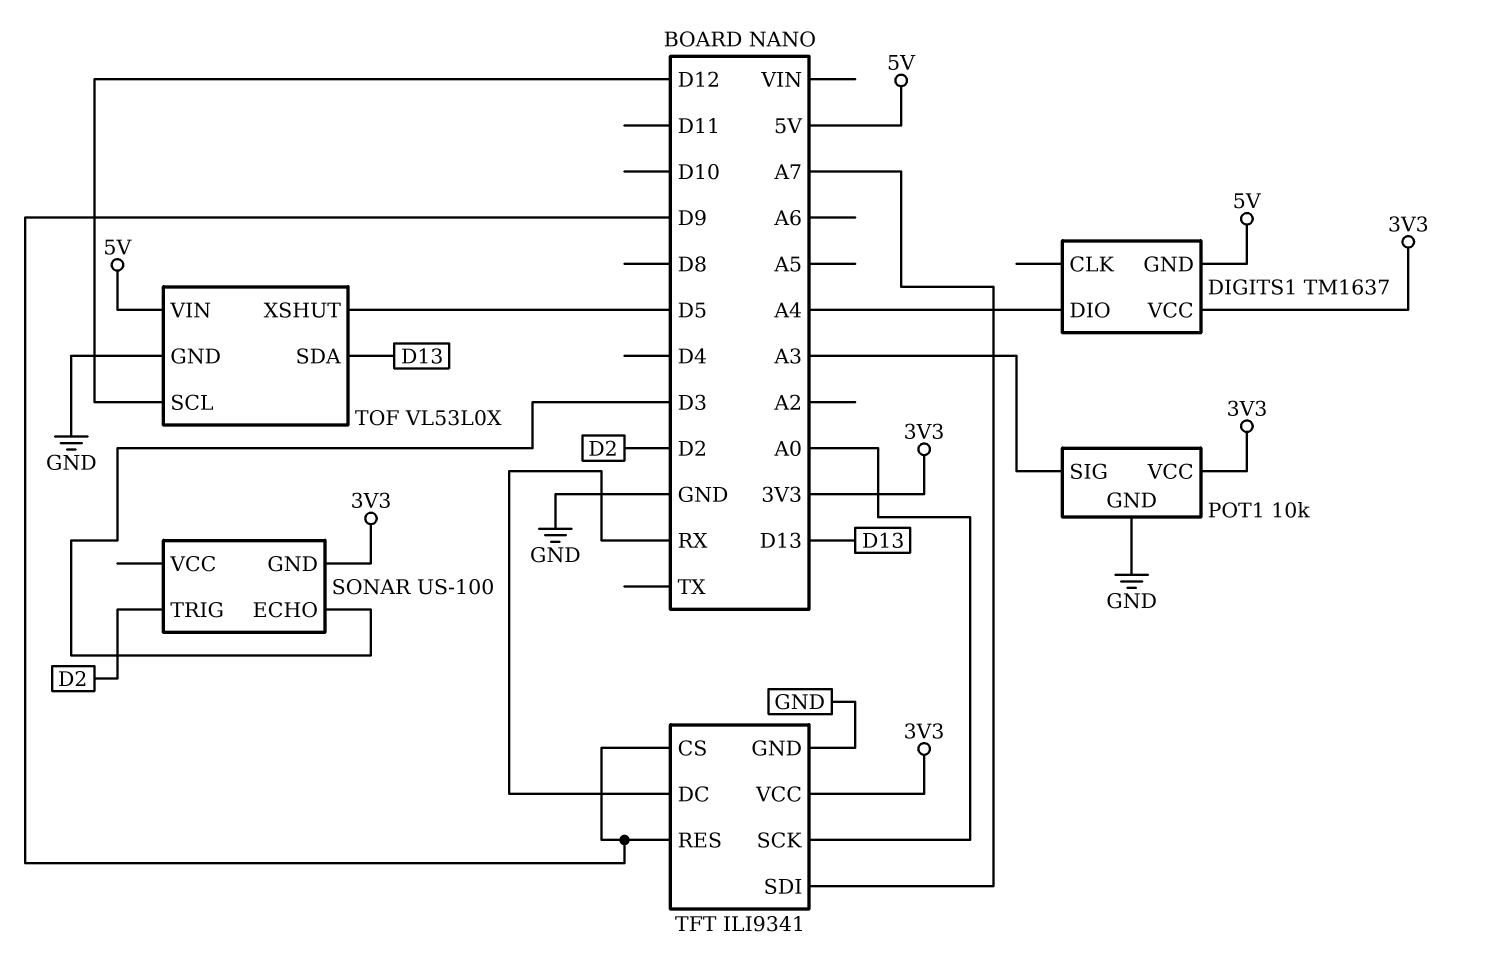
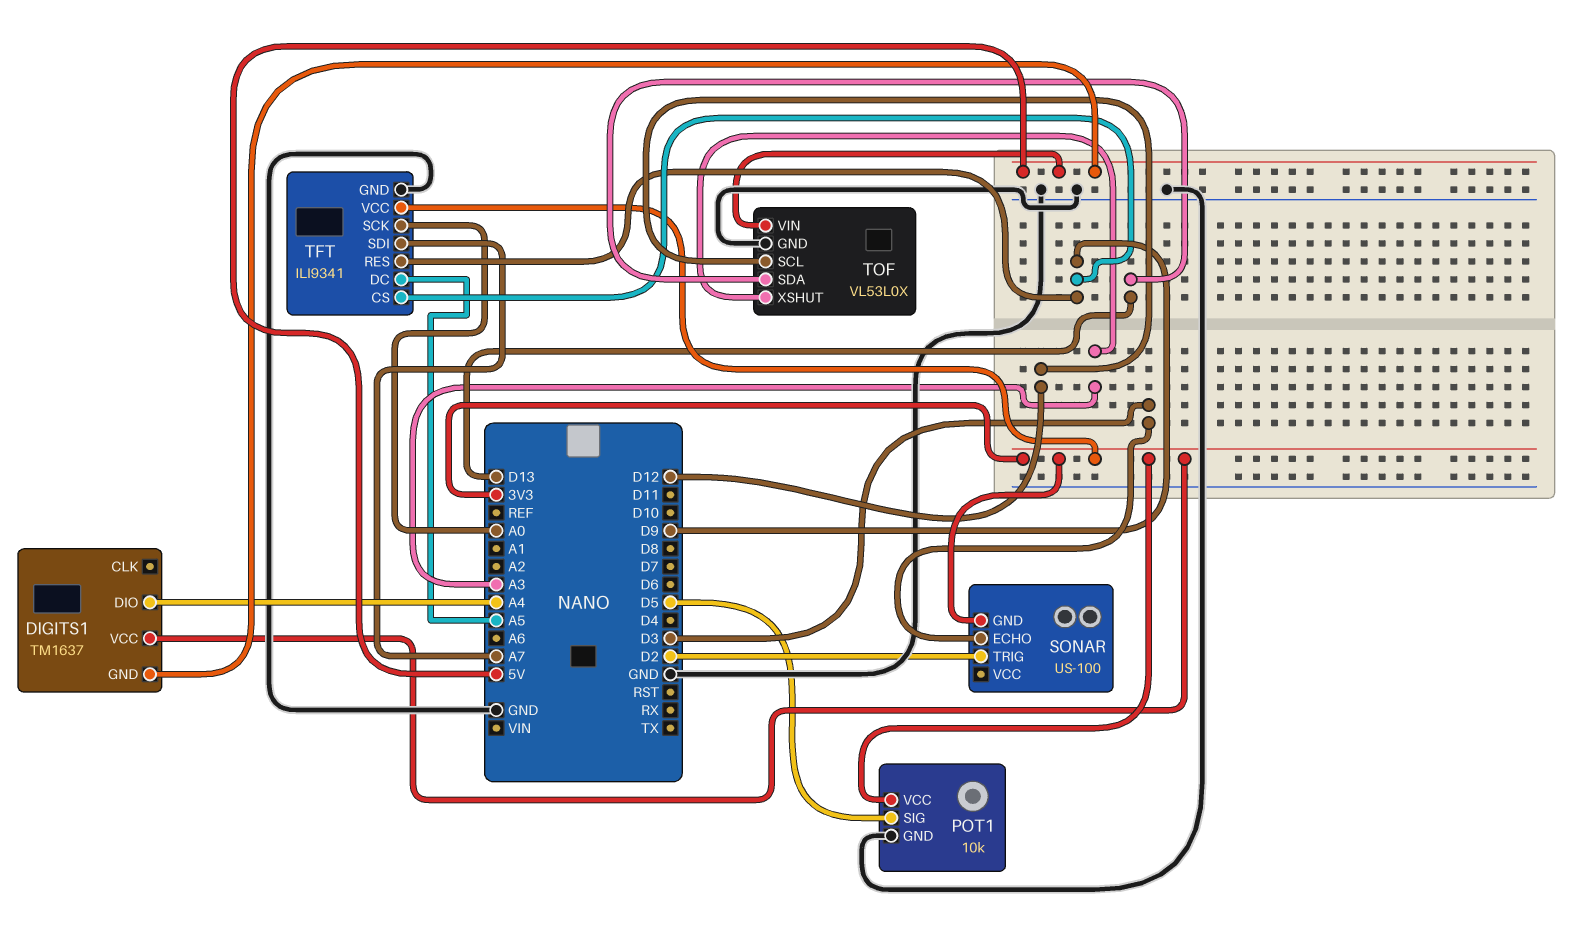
POT1 pin SIG: A3 -> D5
TFT pin DC: RX -> A5
TOF pin XSHUT: D5 -> A3

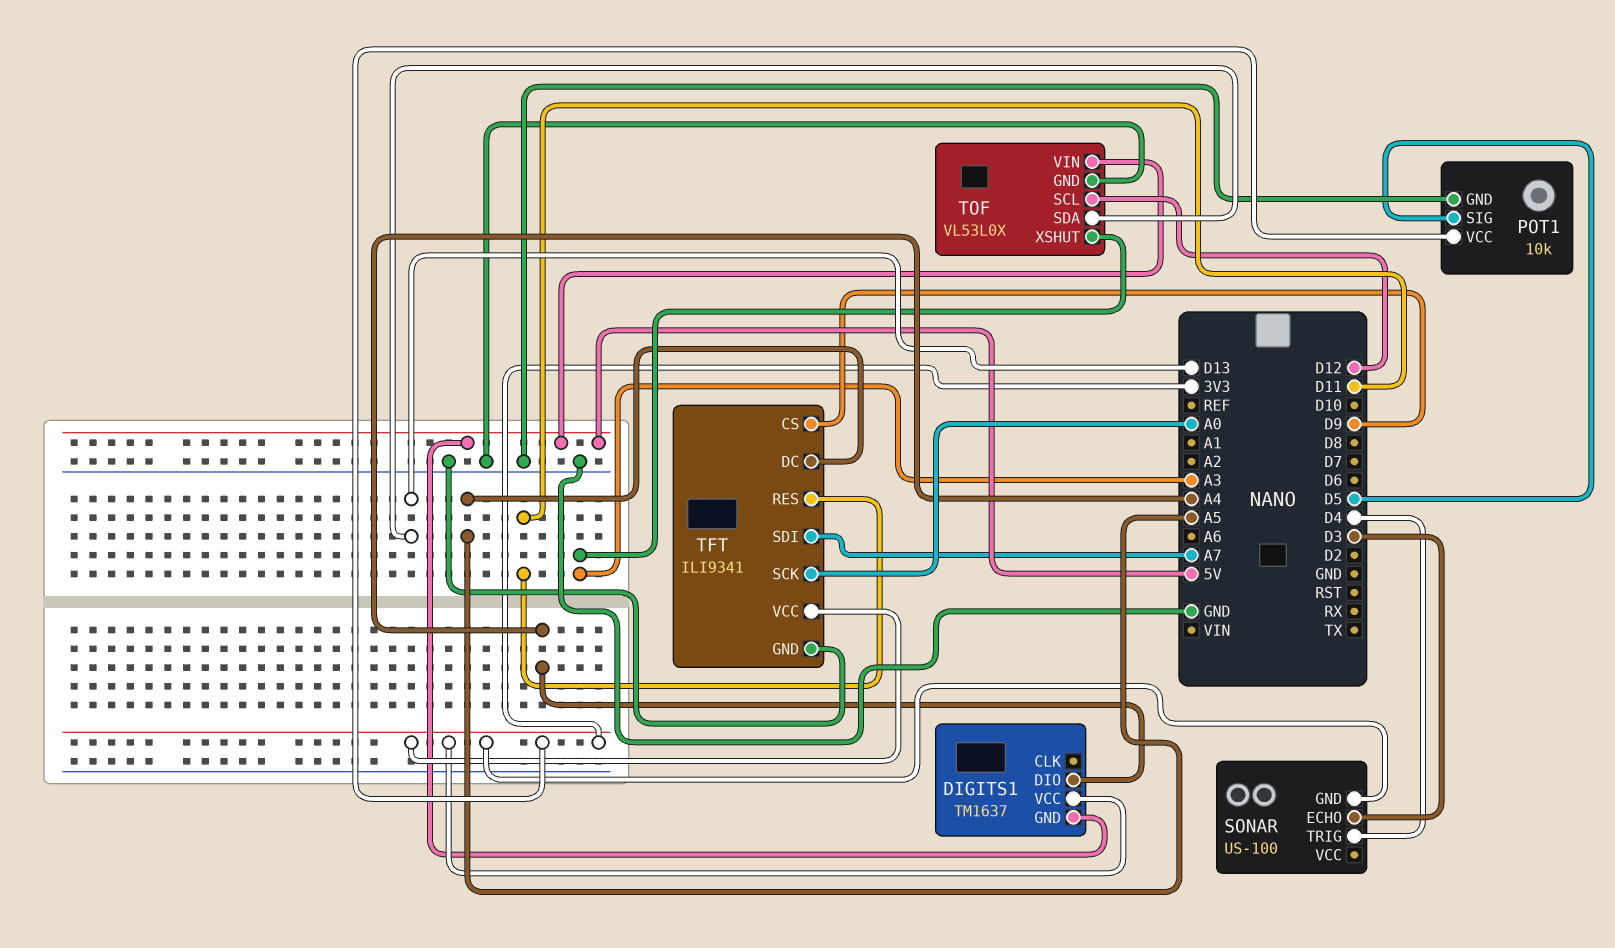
SONAR pin TRIG: D2 -> D4
TFT pin RES: D9 -> D11

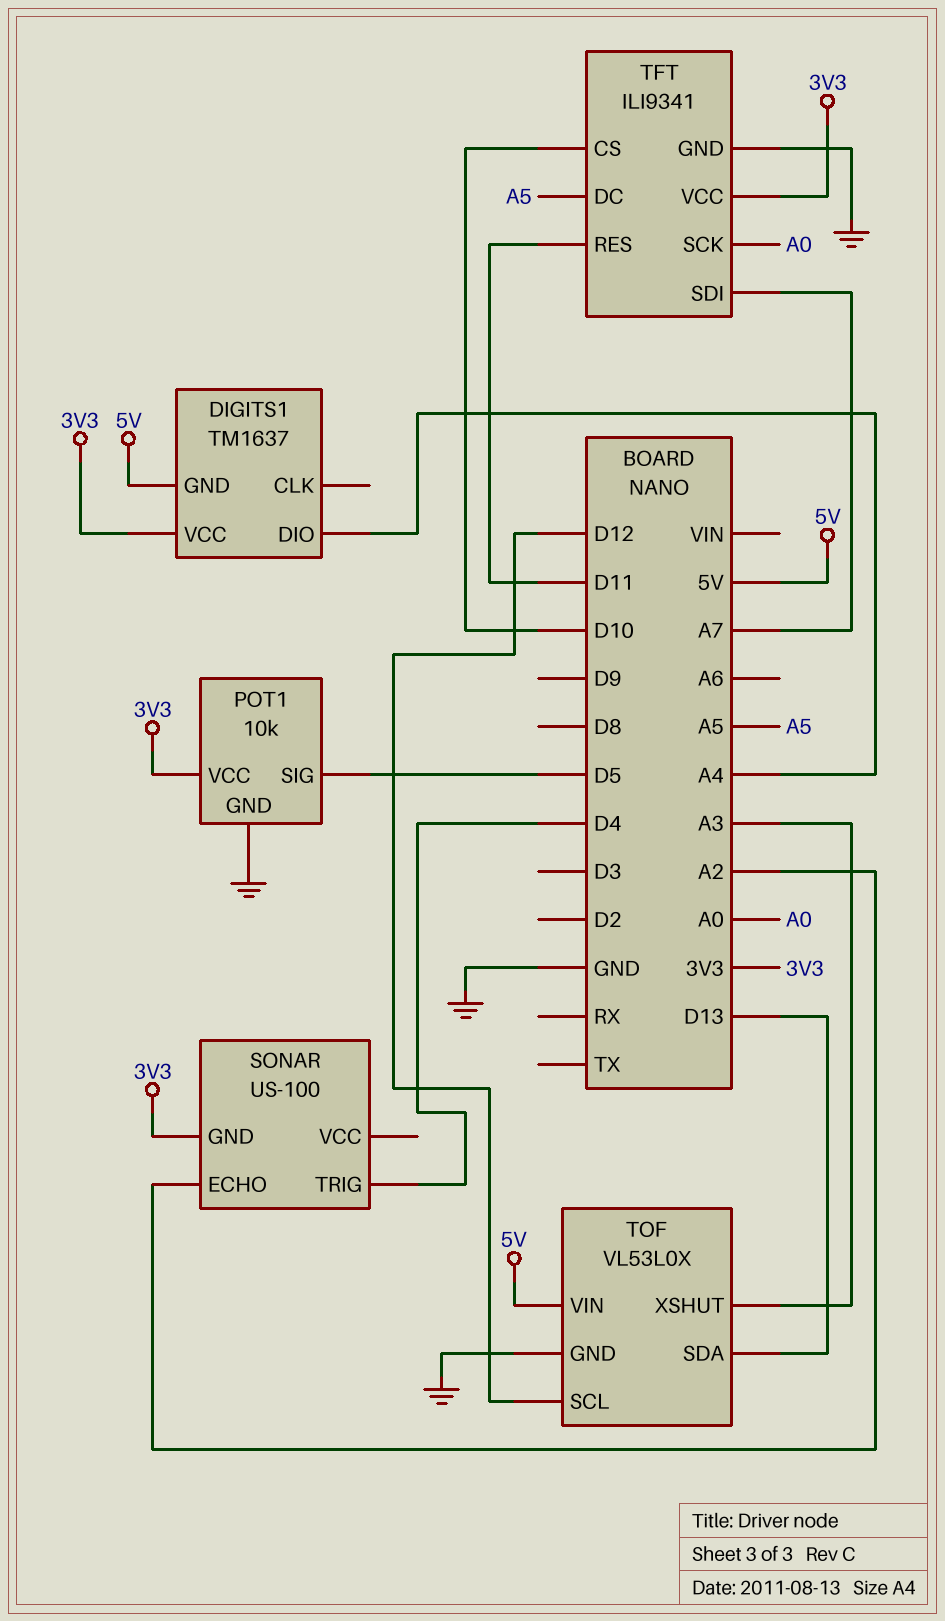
SONAR pin ECHO: D3 -> A2
TFT pin CS: D9 -> D10

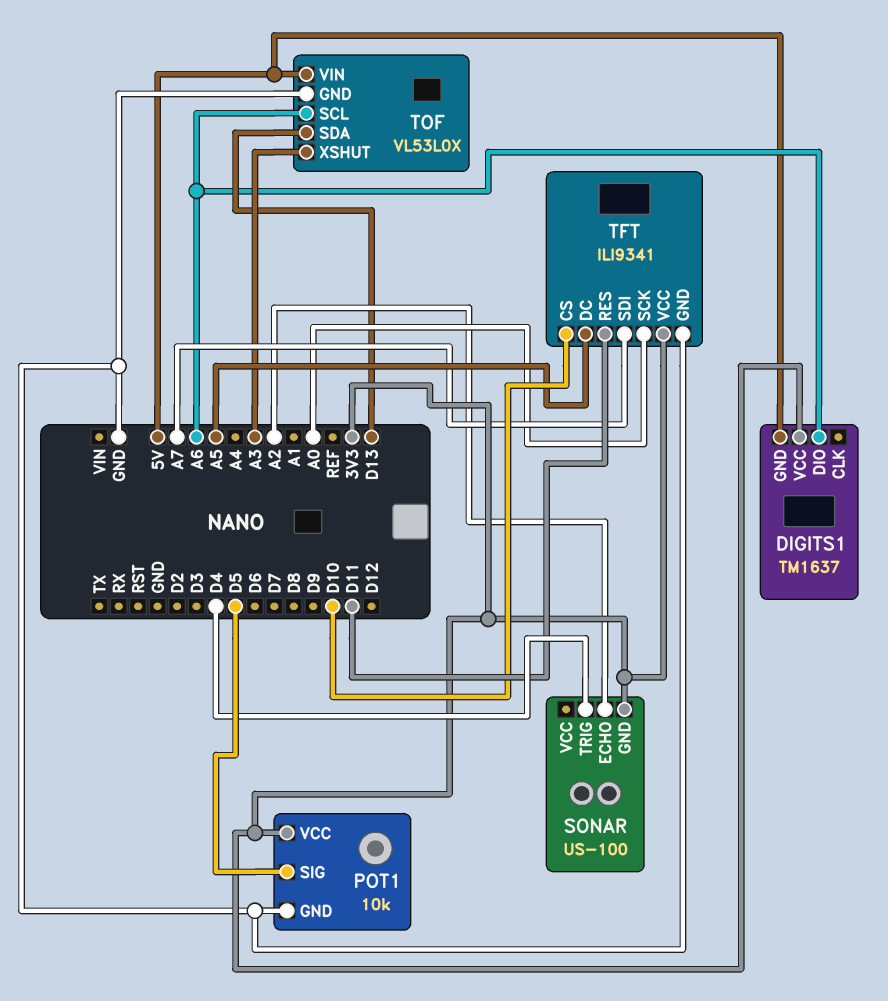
DIGITS1 pin DIO: A4 -> A6
TOF pin SCL: D12 -> A6

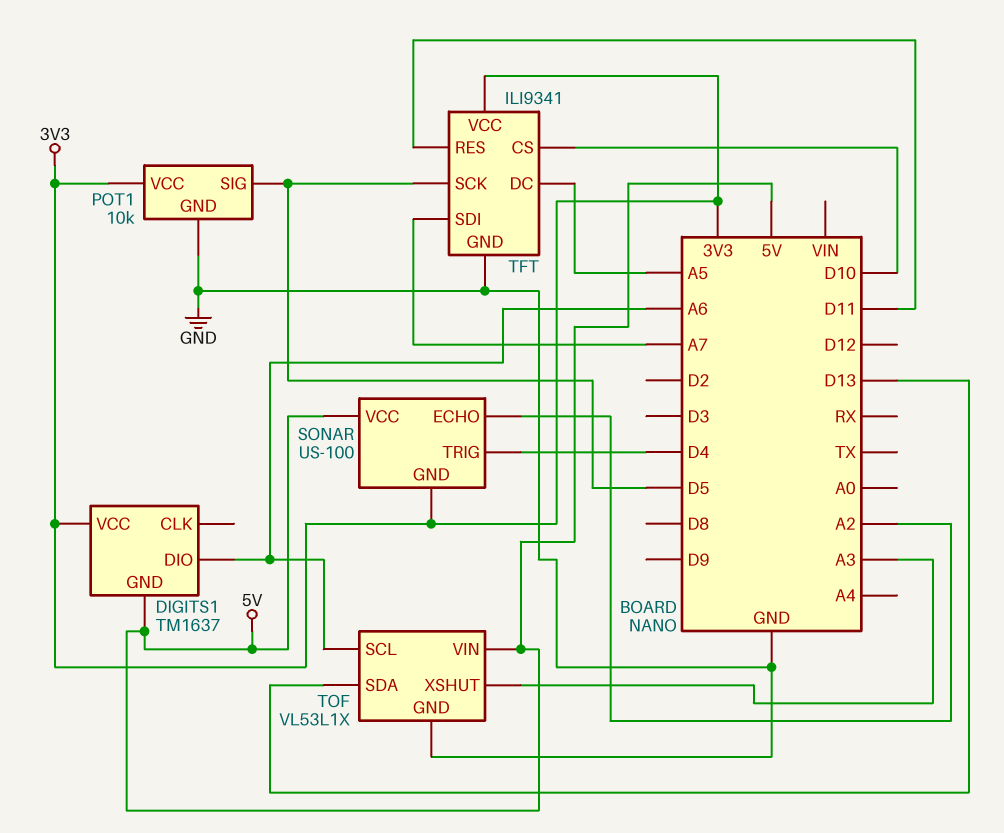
SONAR pin VCC: none -> 5V
TFT pin SCK: A0 -> D5
TOF: VL53L0X -> VL53L1X

